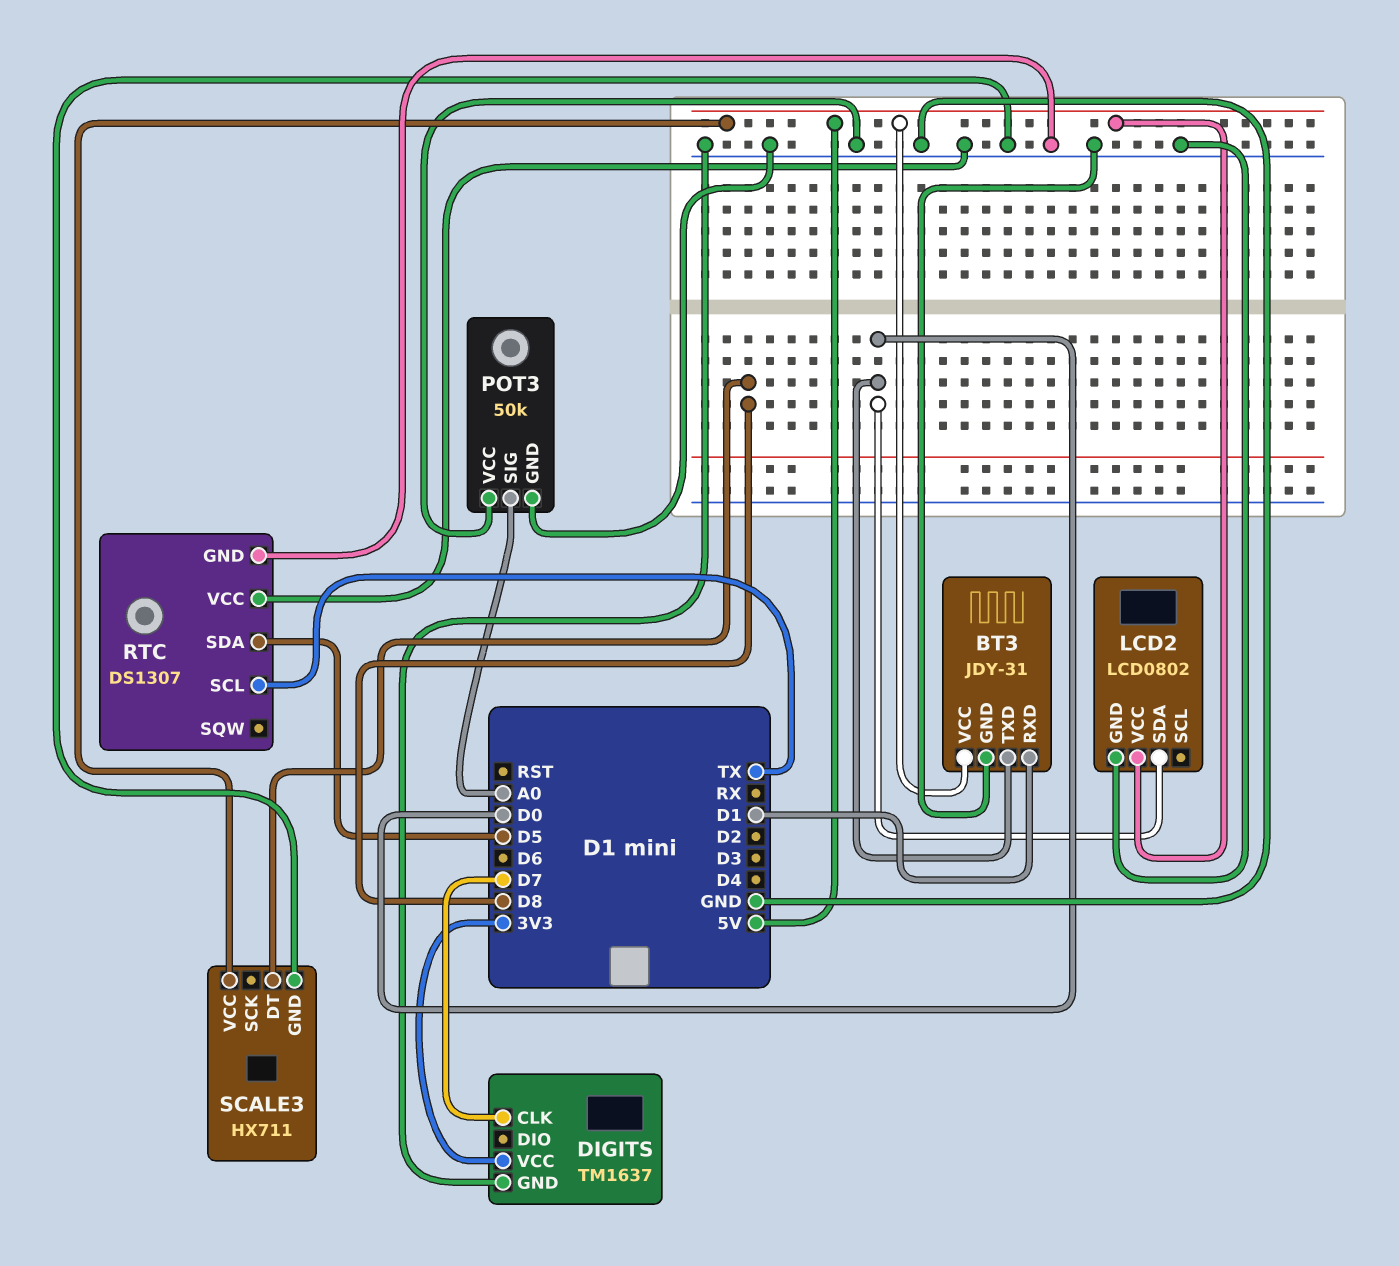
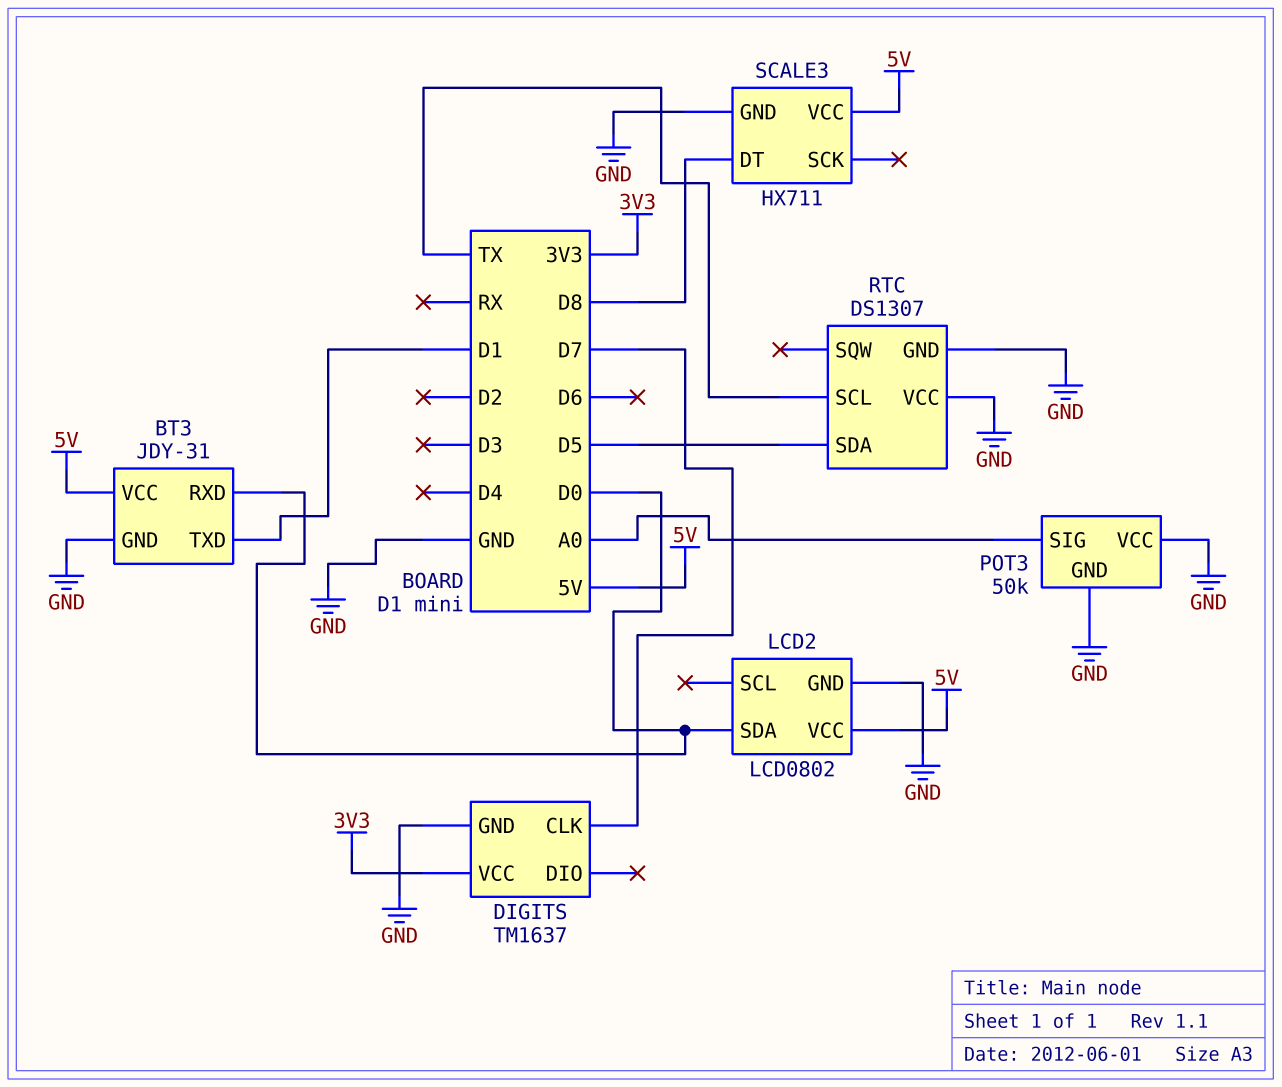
BT3 pin RXD: D1 -> D0
BT3 pin TXD: D0 -> D1

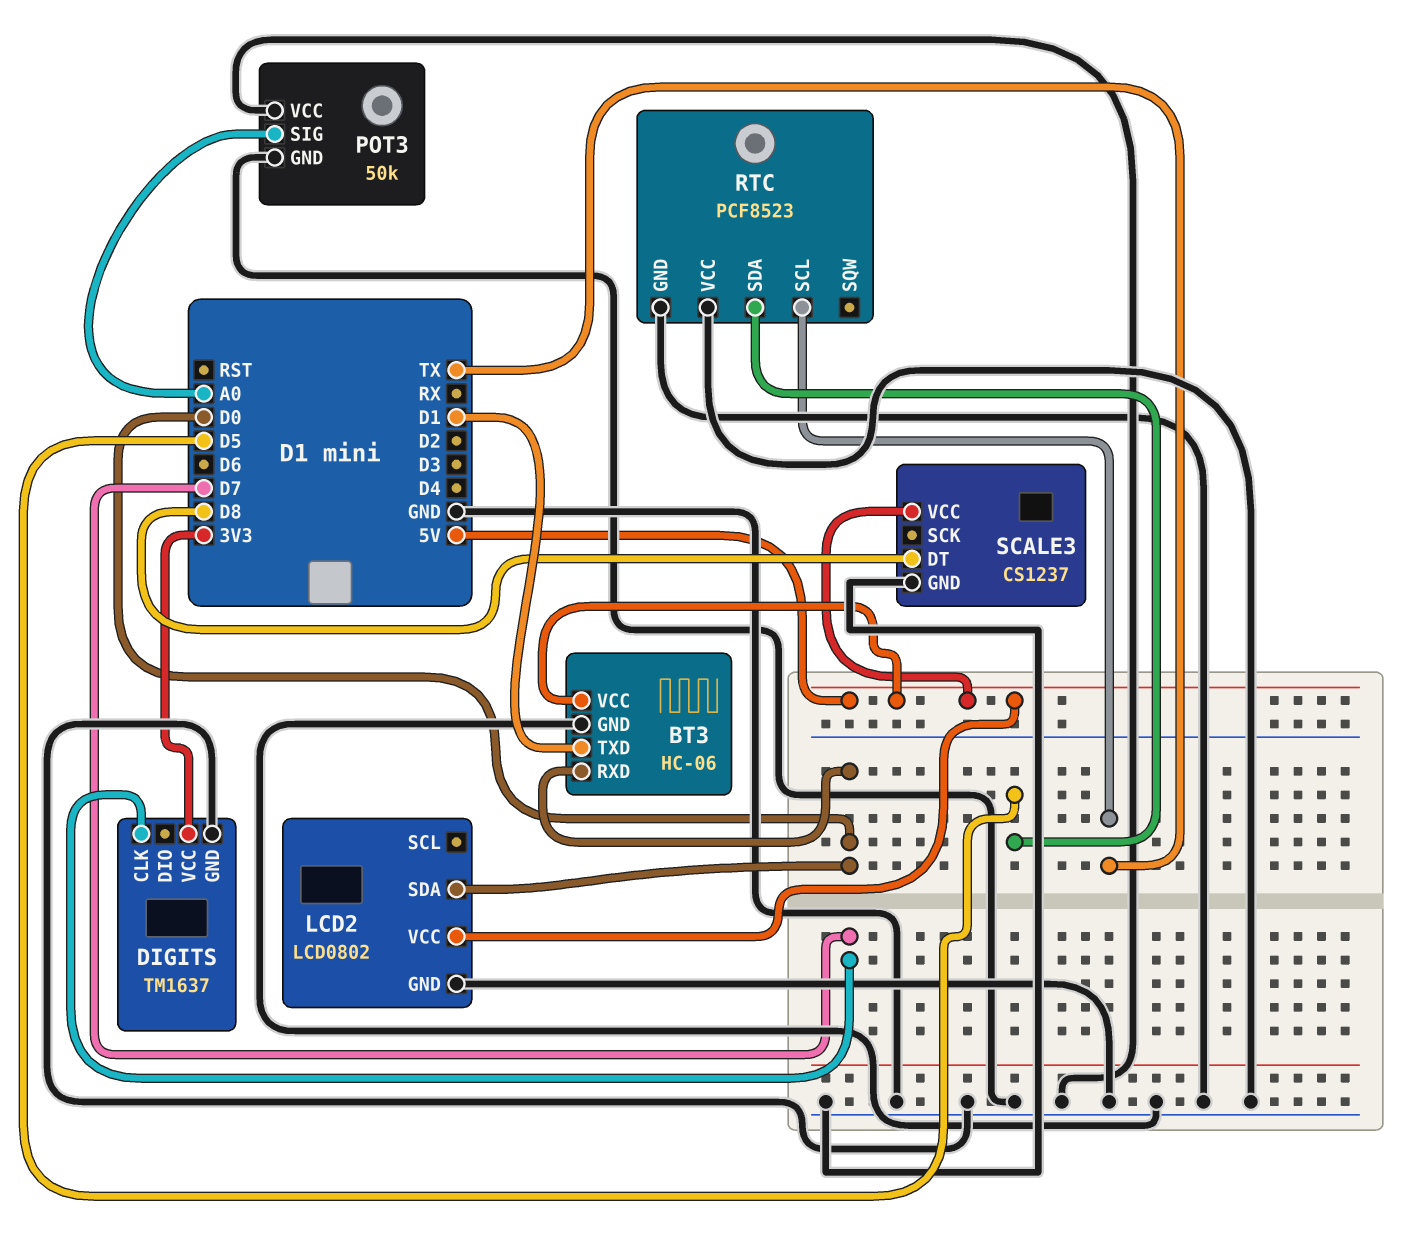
BT3: JDY-31 -> HC-06
RTC: DS1307 -> PCF8523
SCALE3: HX711 -> CS1237

